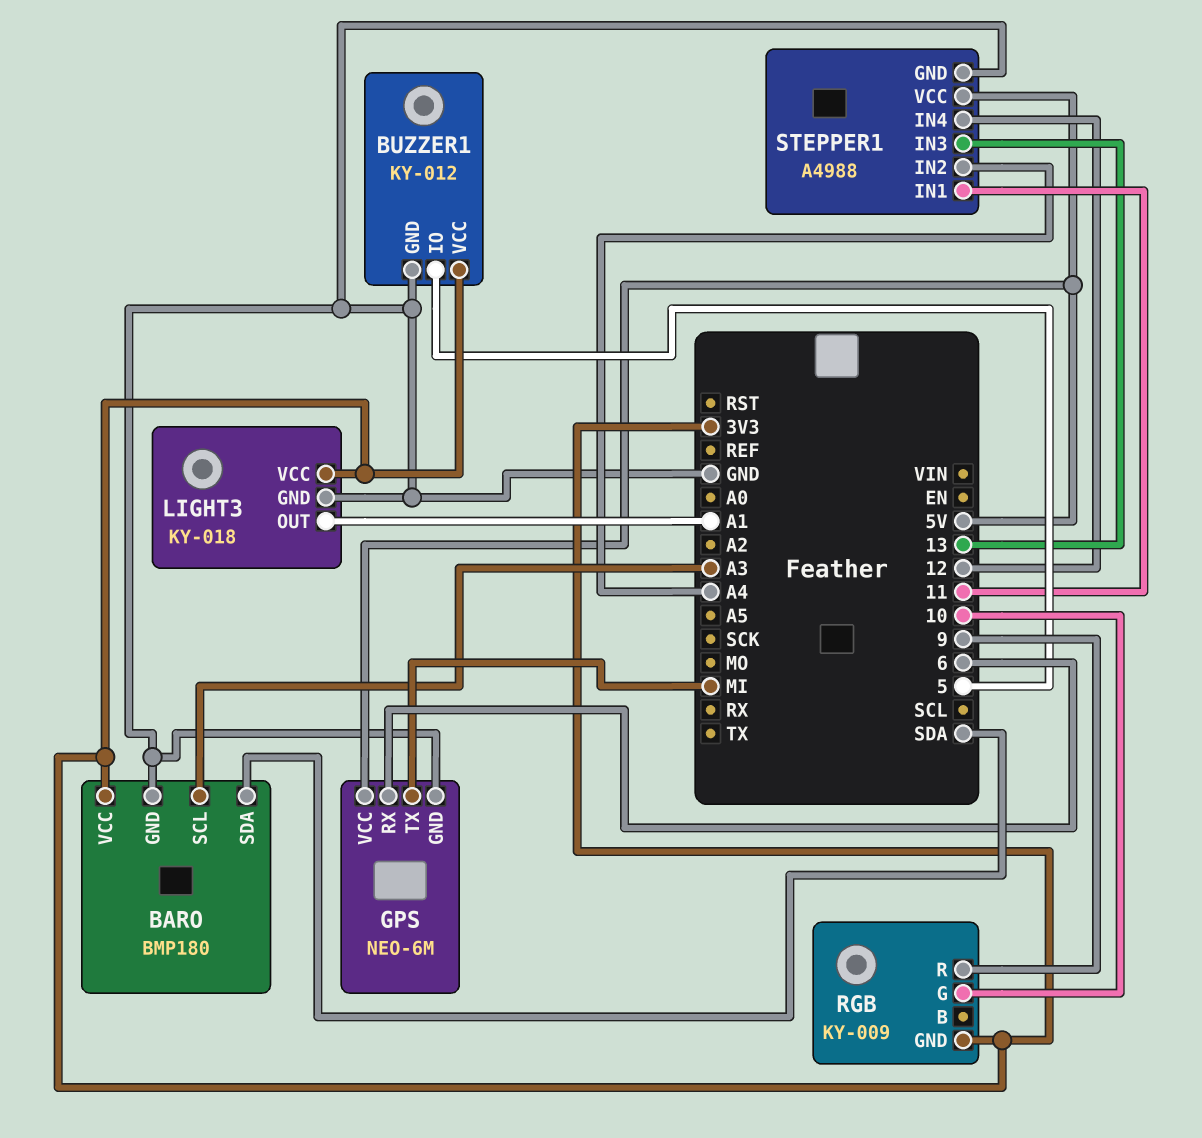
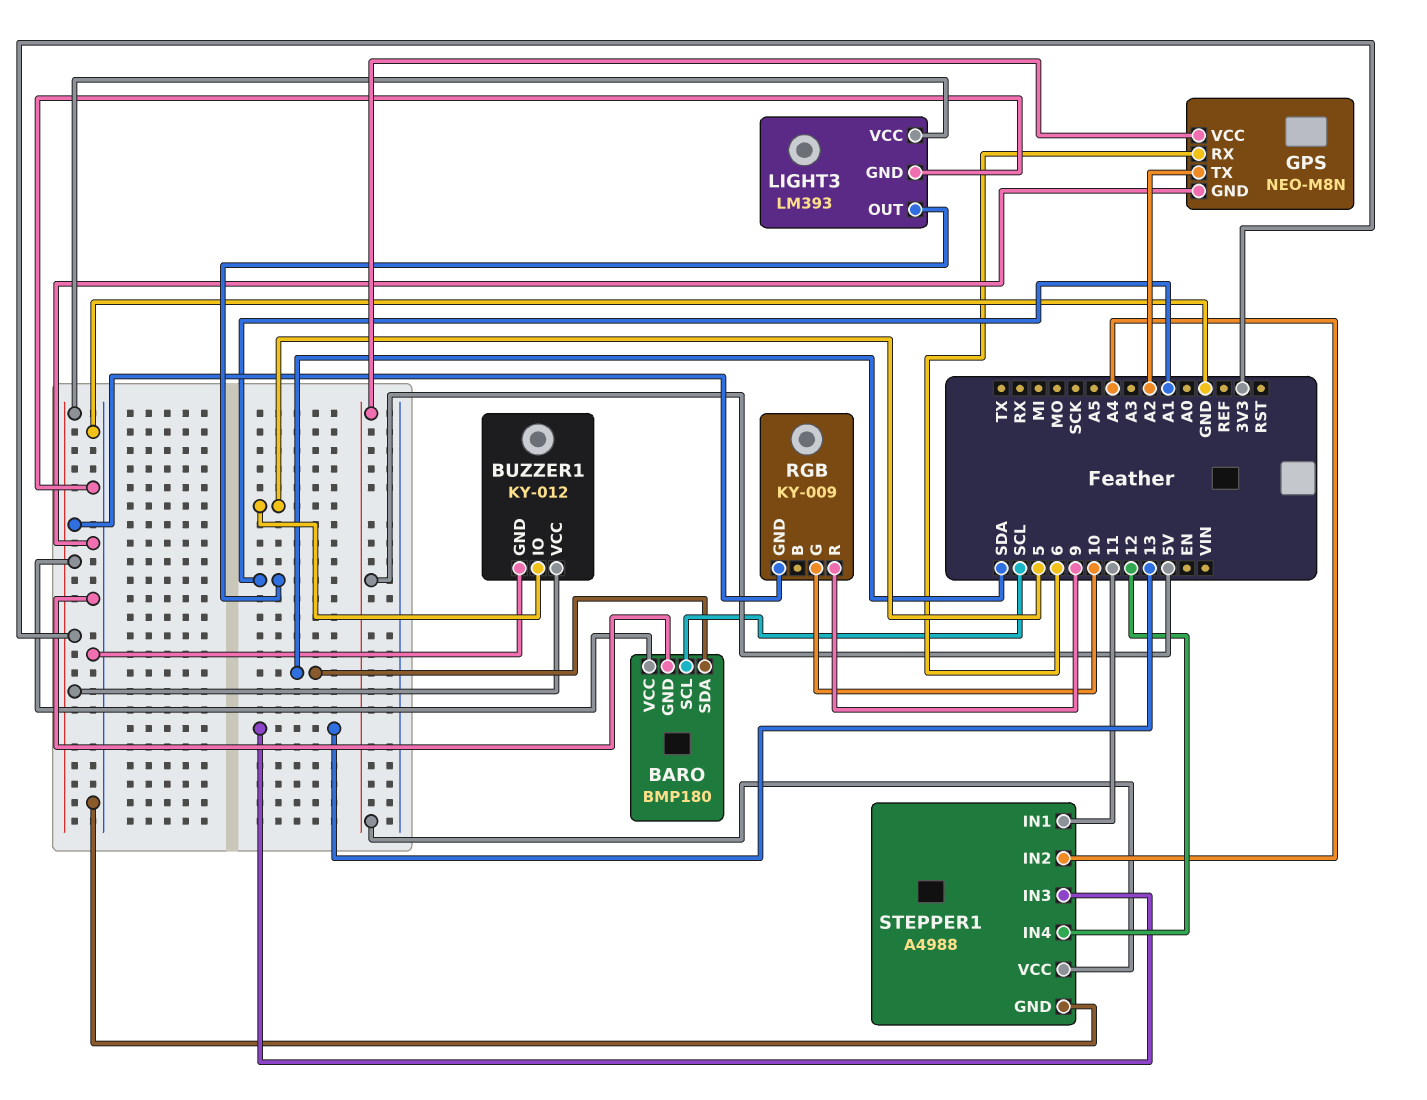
BARO pin SCL: A3 -> SCL
GPS: NEO-6M -> NEO-M8N
GPS pin TX: MI -> A2
LIGHT3: KY-018 -> LM393

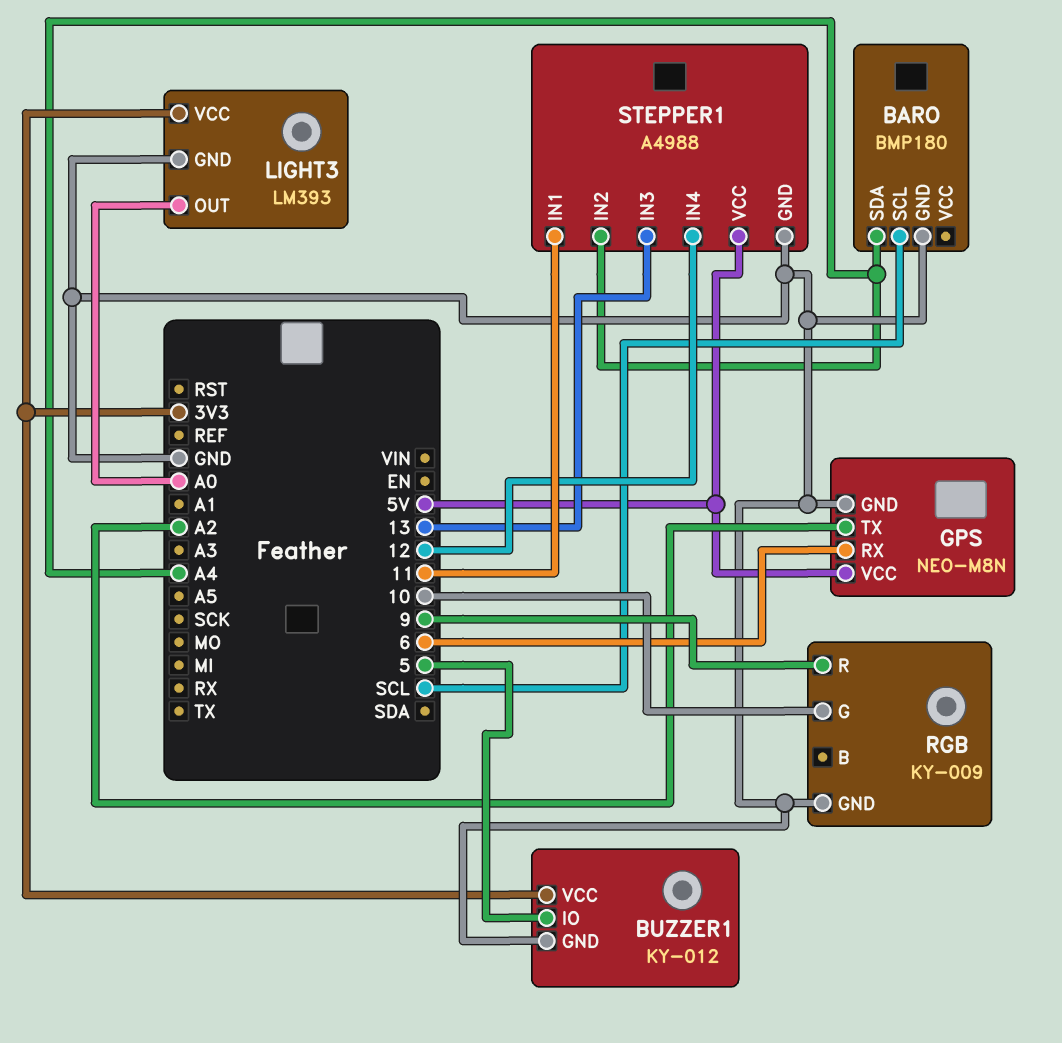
BARO pin SDA: SDA -> A4
BARO pin VCC: 3V3 -> none
LIGHT3 pin OUT: A1 -> A0
RGB pin GND: 3V3 -> GND

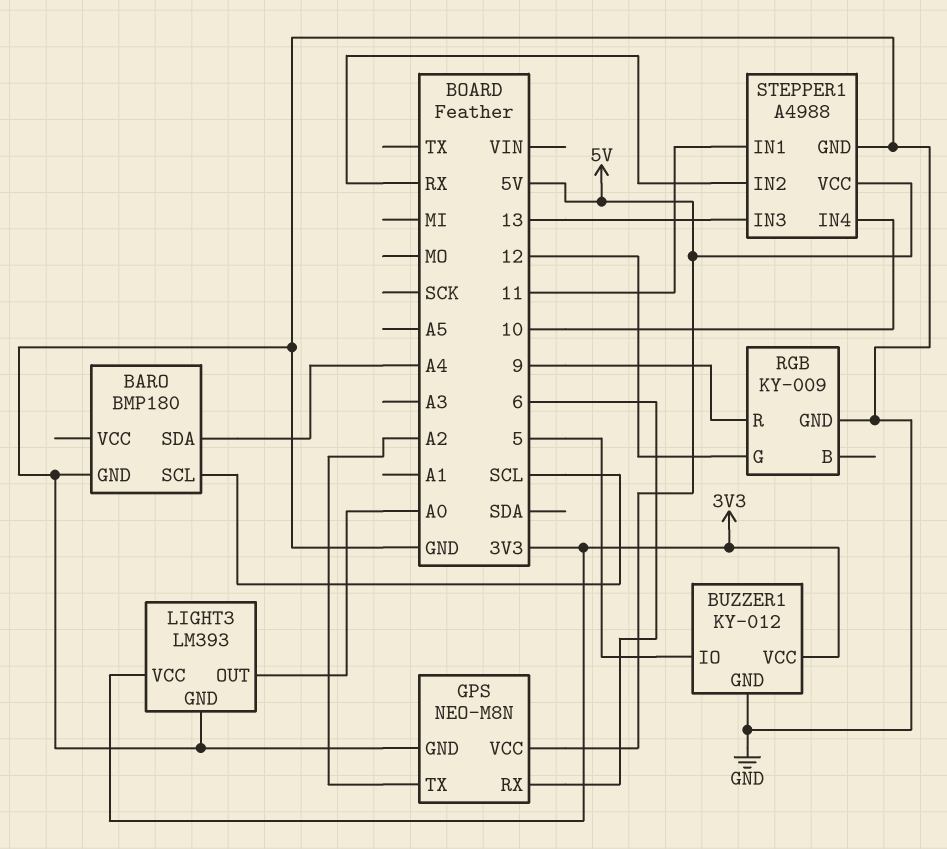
RGB pin G: 10 -> 12
STEPPER1 pin IN2: A4 -> RX
STEPPER1 pin IN4: 12 -> 10

